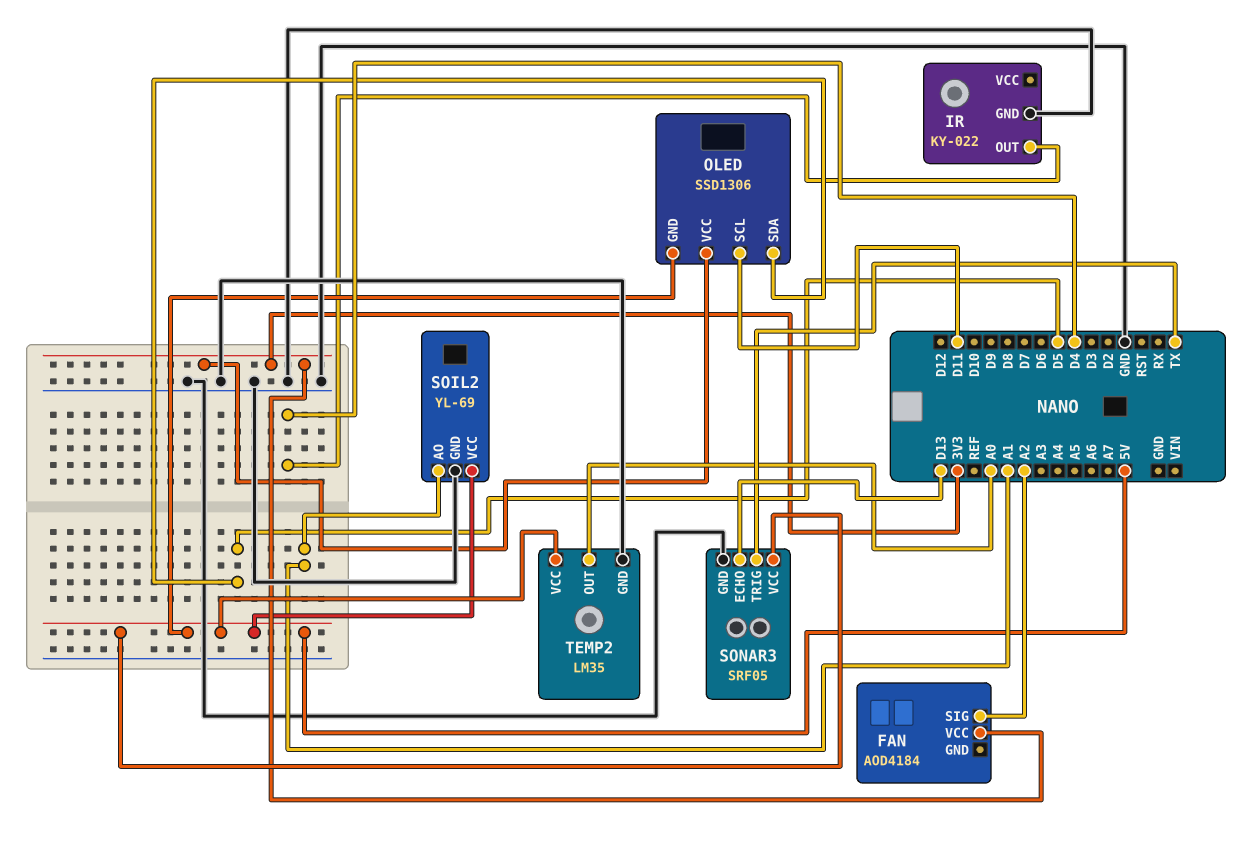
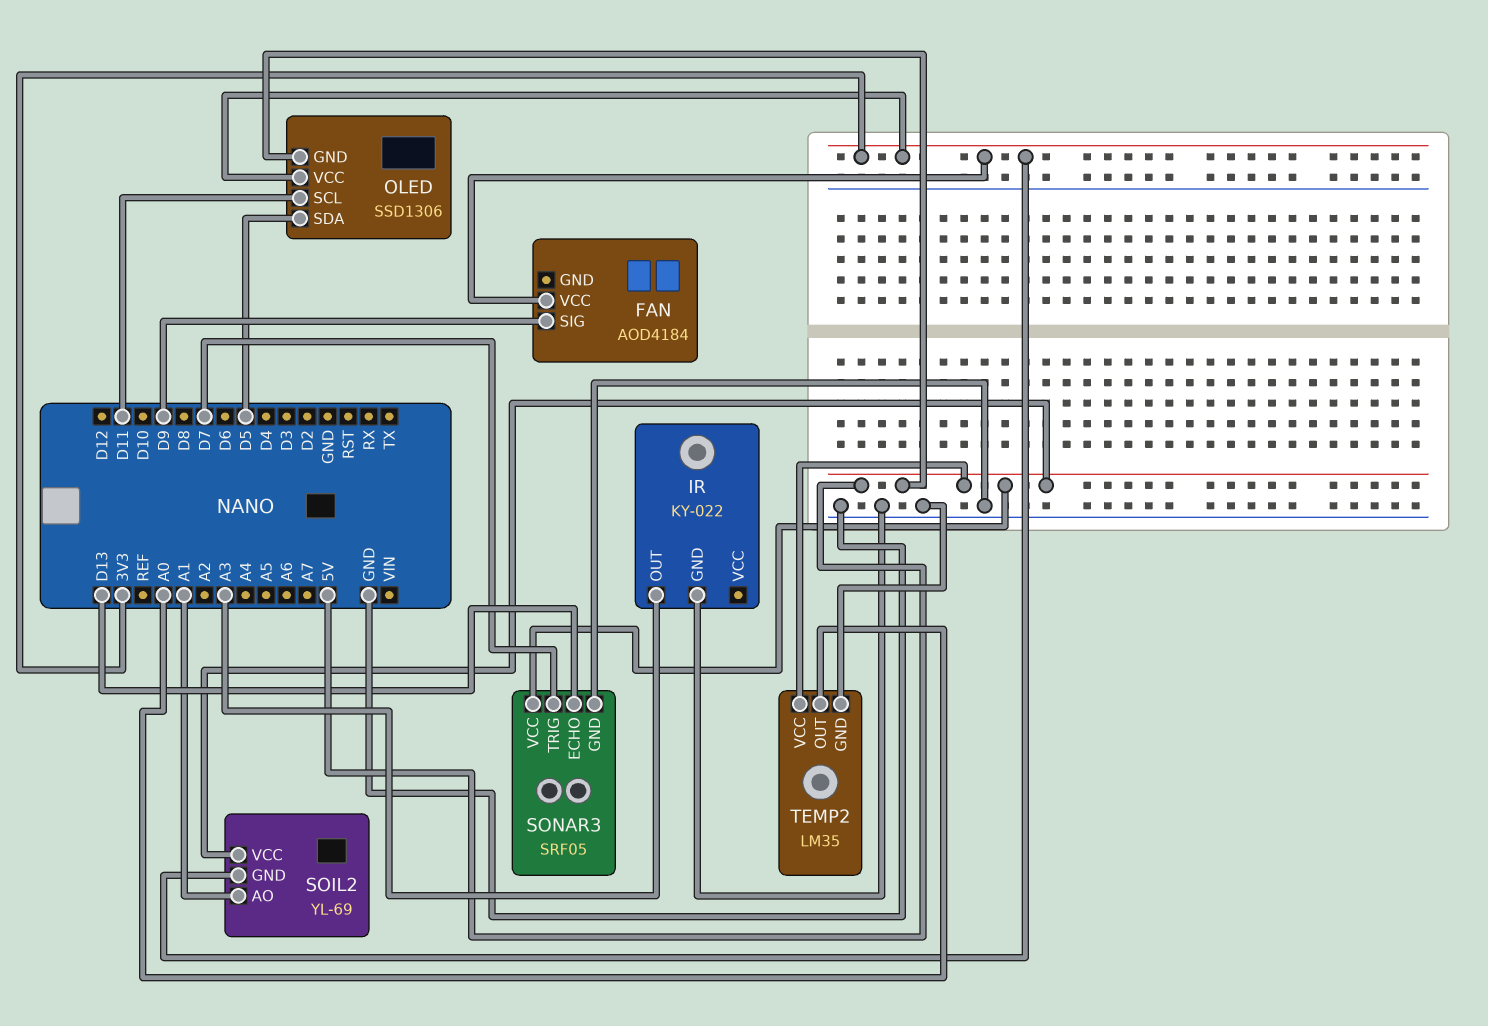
FAN pin SIG: A2 -> D9
IR pin OUT: D4 -> A3
SOIL2 pin GND: GND -> 3V3
SONAR3 pin TRIG: TX -> D7

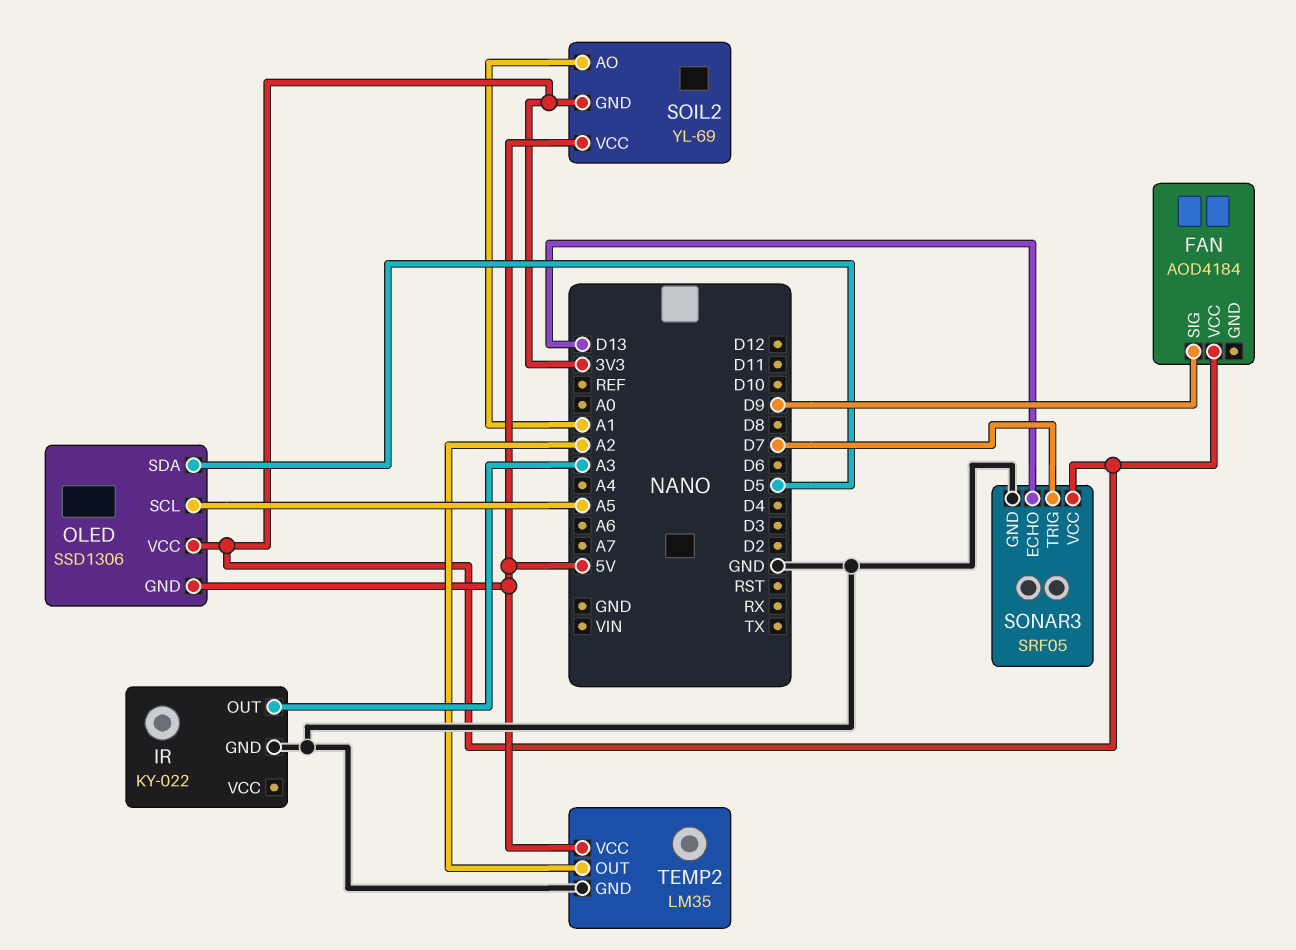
OLED pin SCL: D11 -> A5
SONAR3 pin VCC: 5V -> 3V3
TEMP2 pin OUT: A0 -> A2

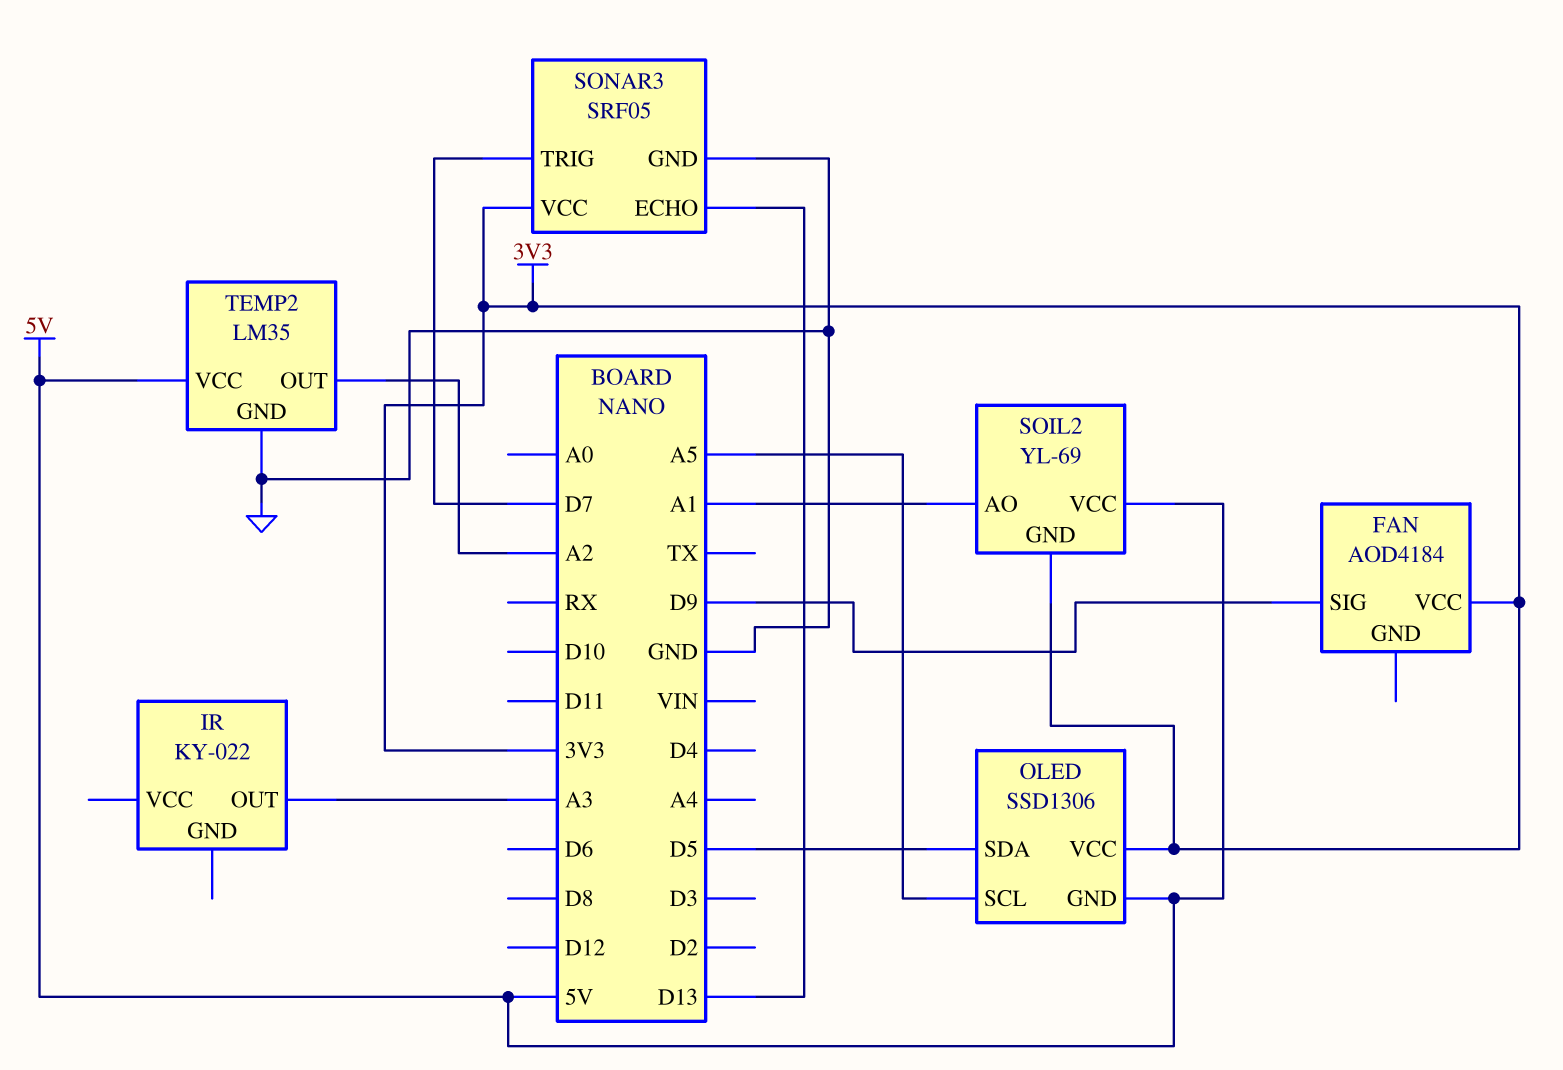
IR pin GND: GND -> none

